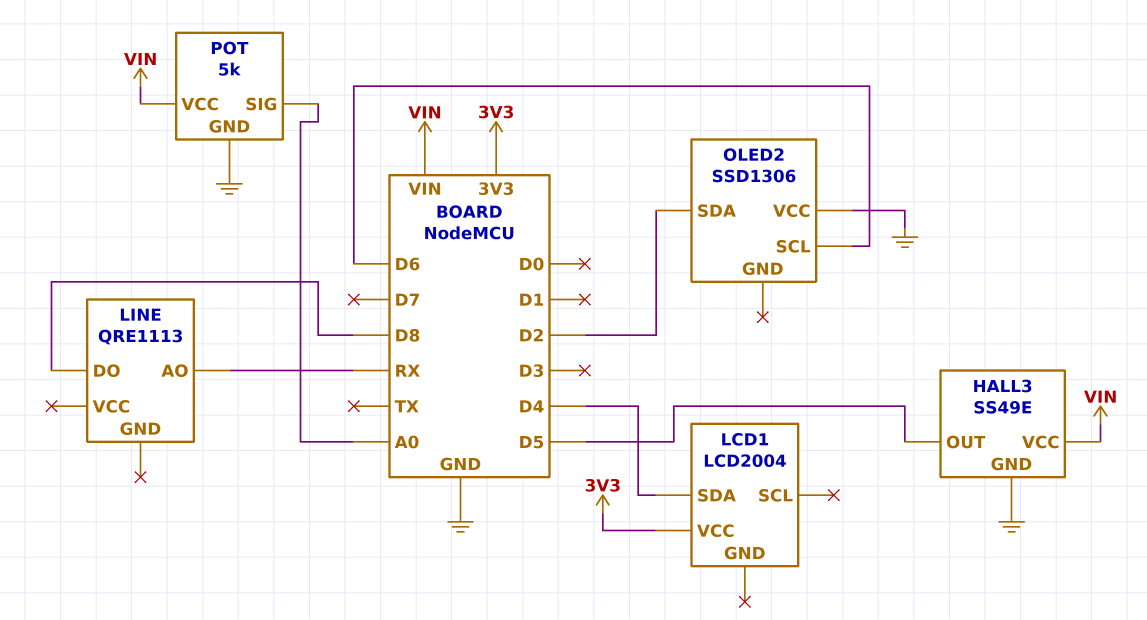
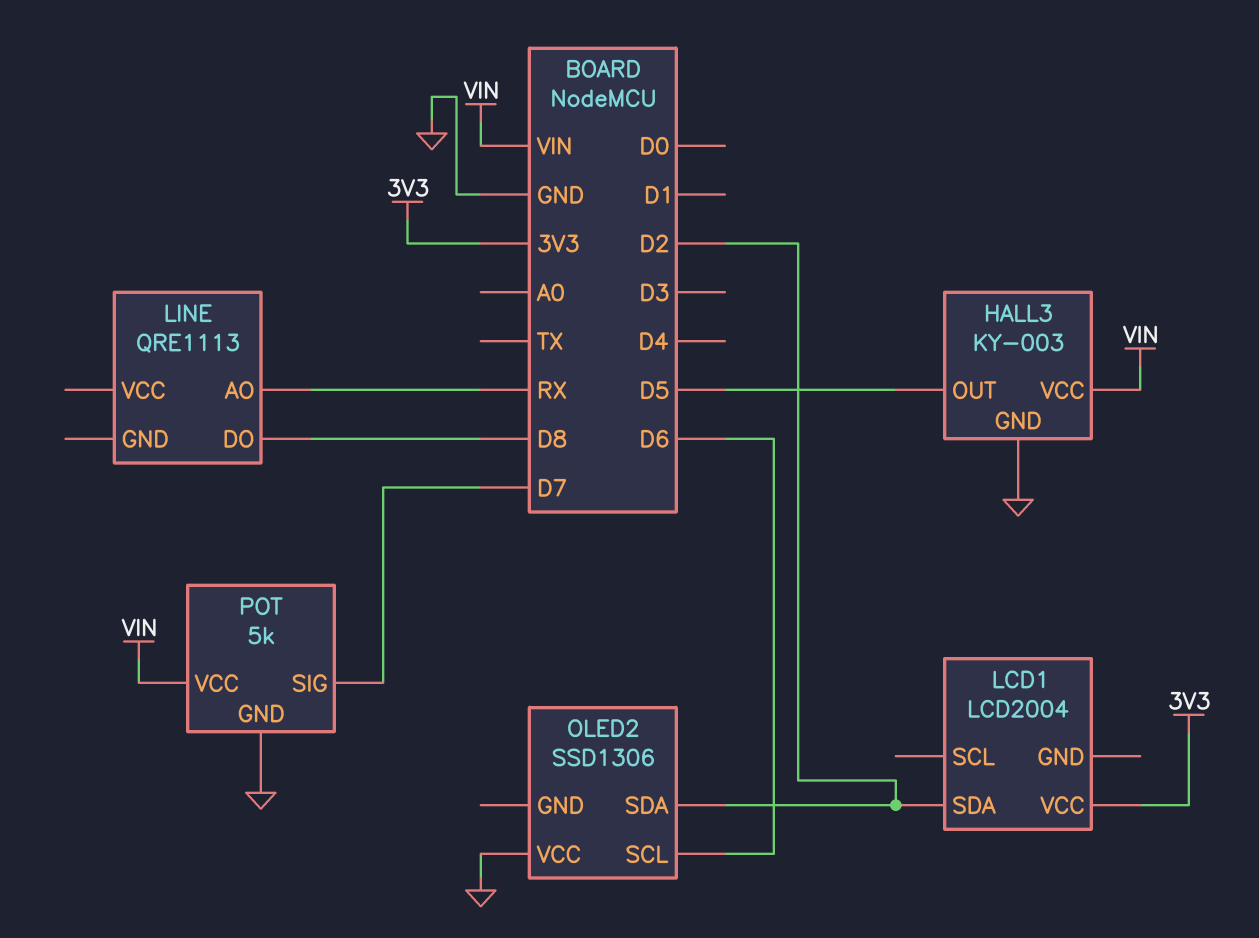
HALL3: SS49E -> KY-003
LCD1 pin SDA: D4 -> D2
POT pin SIG: A0 -> D7

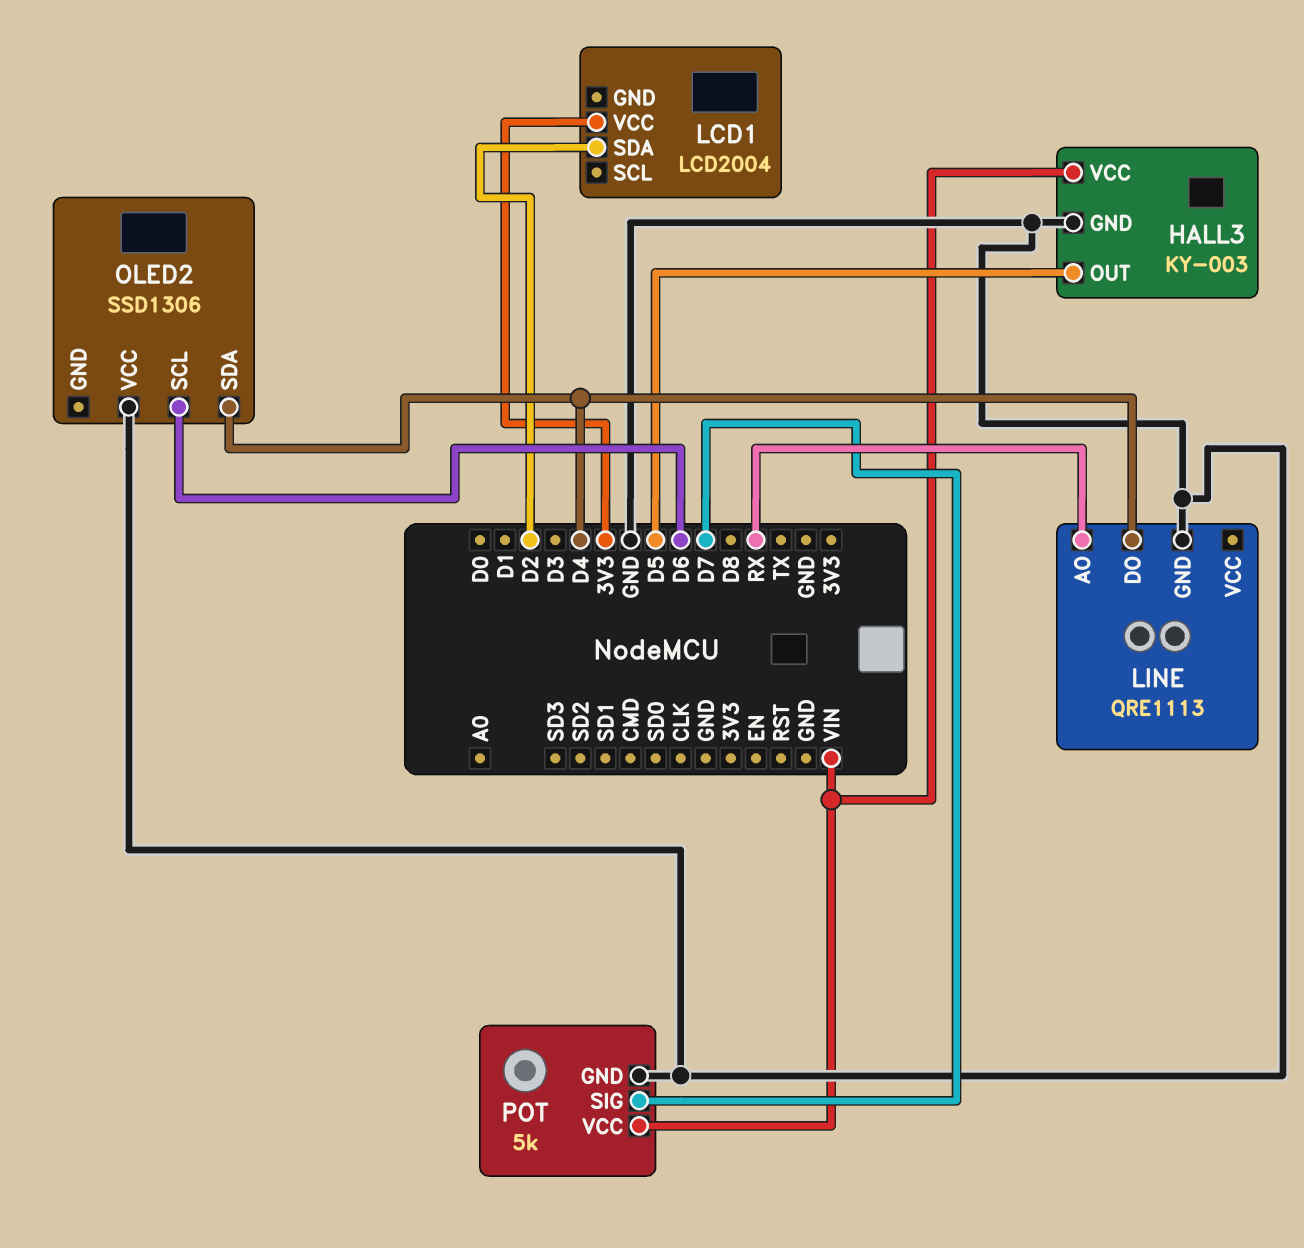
LINE pin DO: D8 -> D4
LINE pin GND: none -> GND
OLED2 pin SDA: D2 -> D4

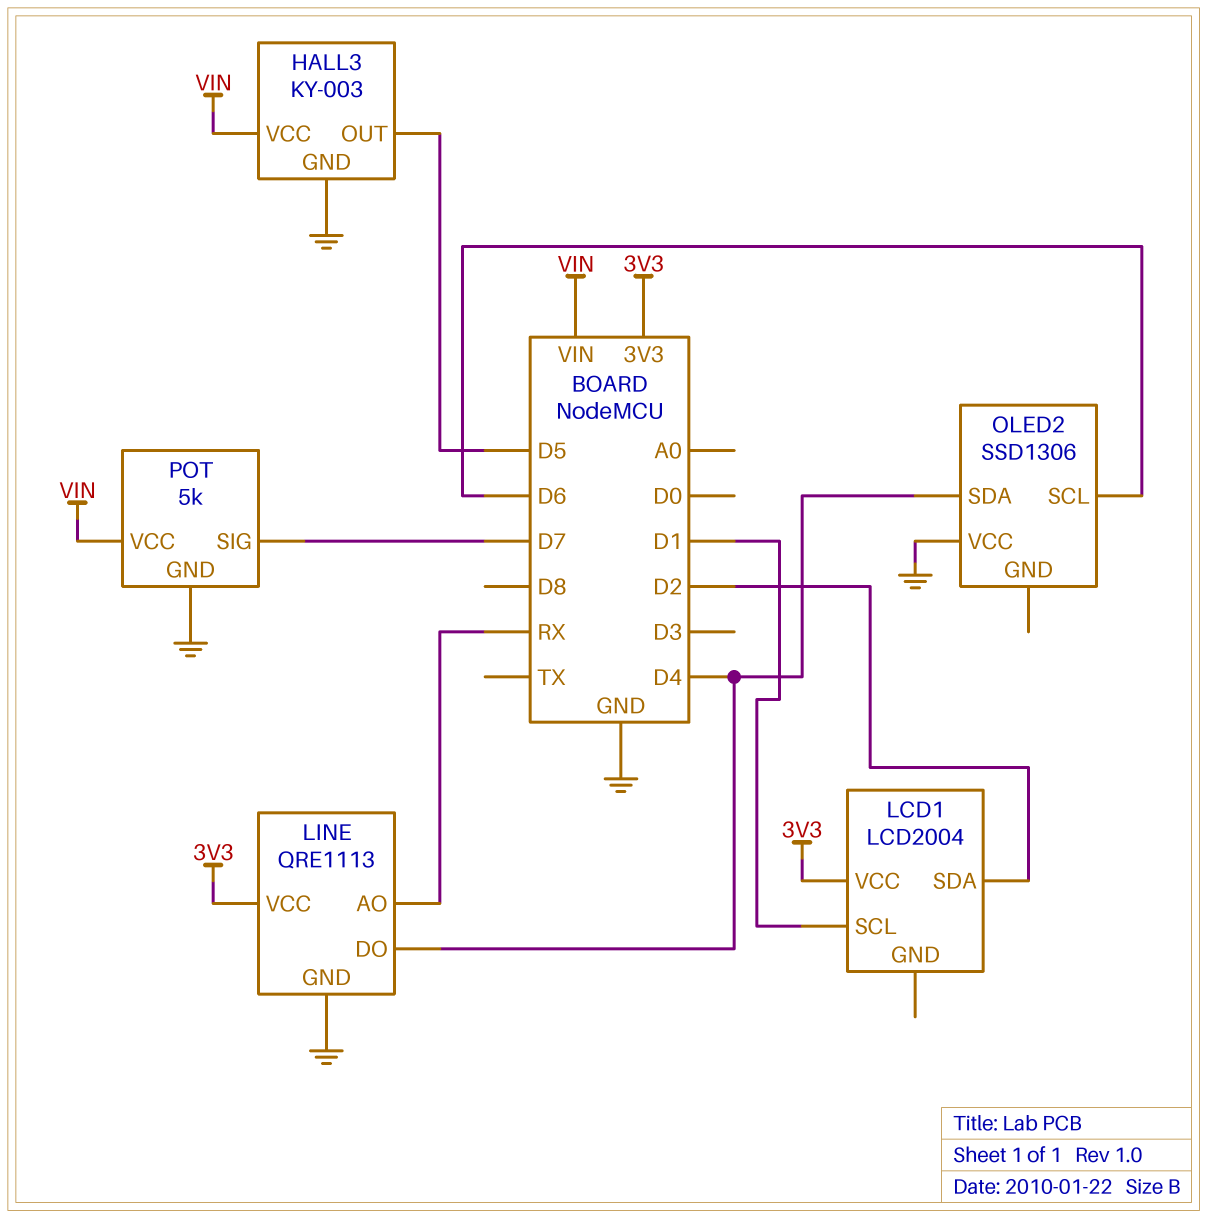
LCD1 pin SCL: none -> D1
LINE pin VCC: none -> 3V3

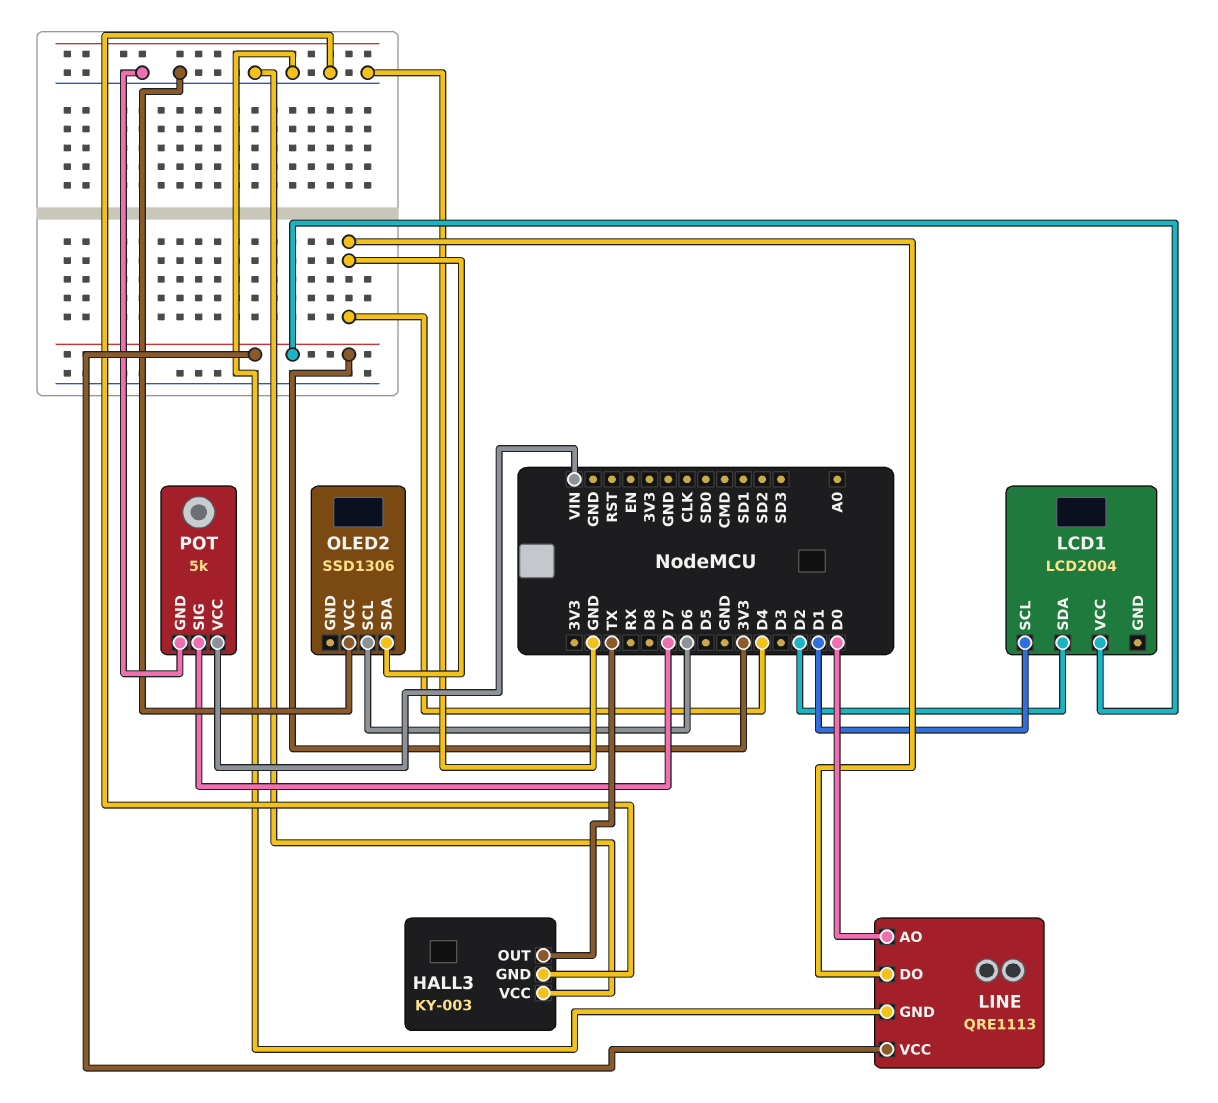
HALL3 pin OUT: D5 -> TX
HALL3 pin VCC: VIN -> GND
LINE pin AO: RX -> D0

